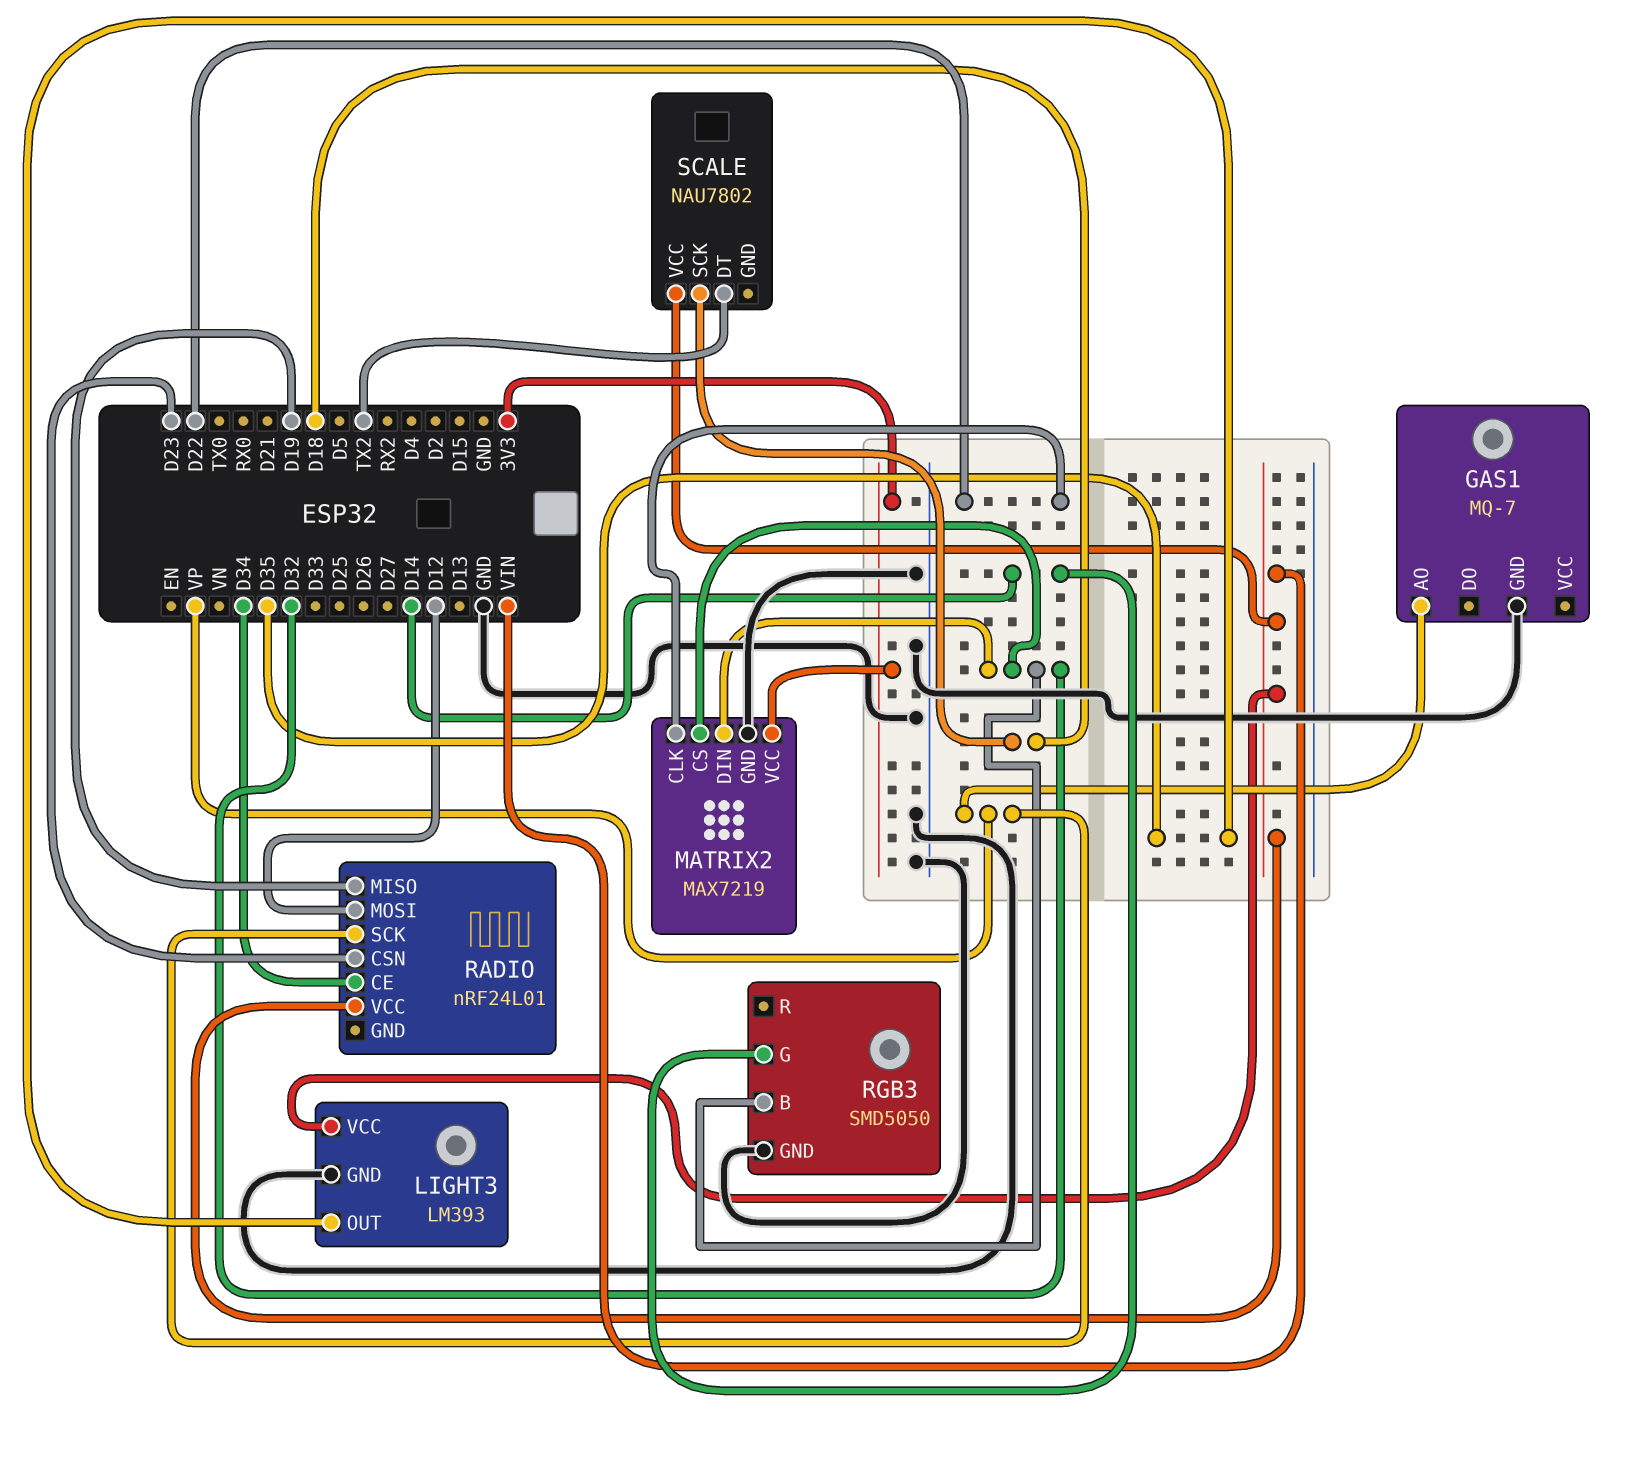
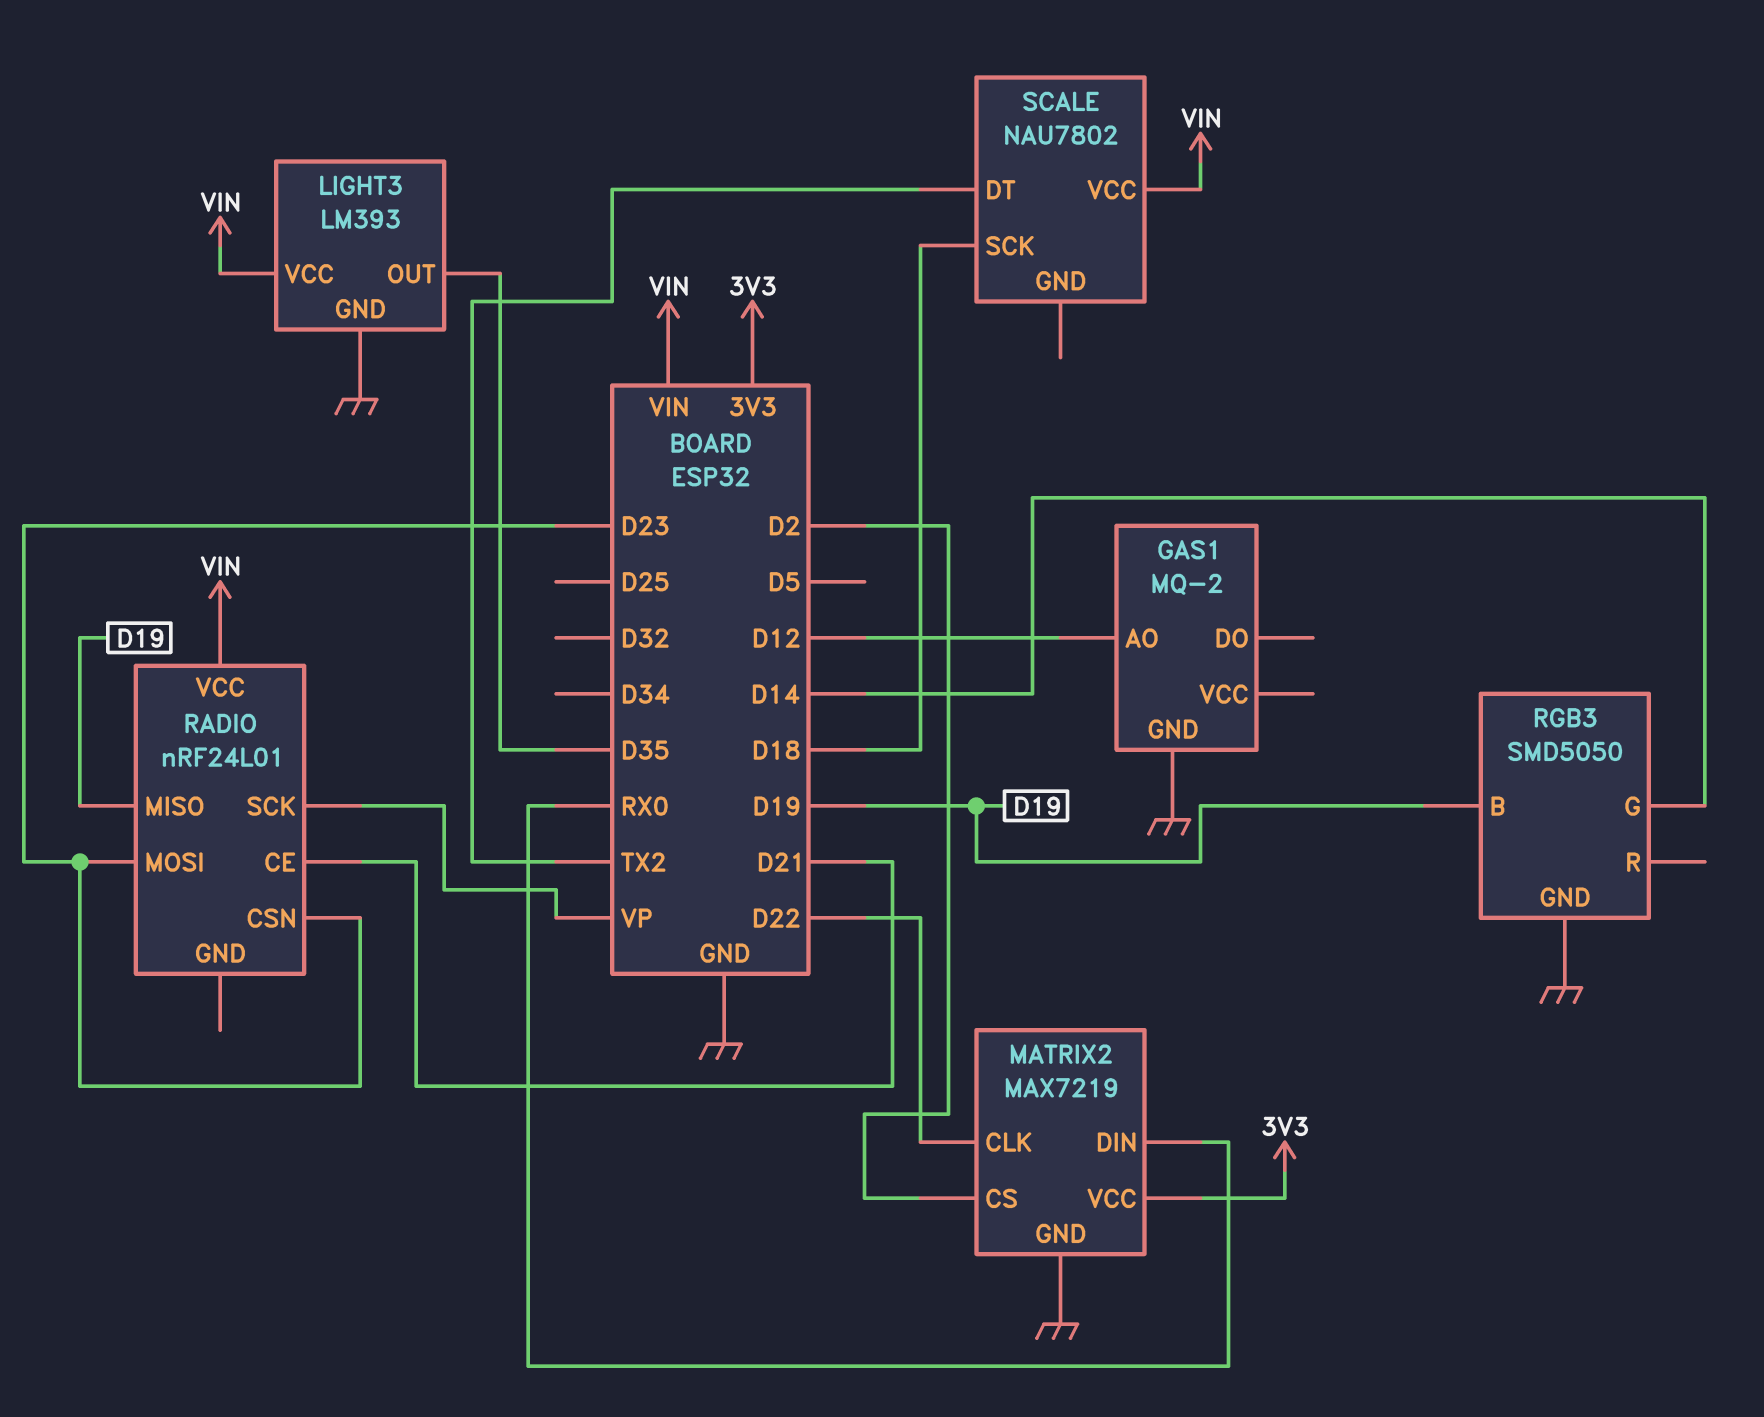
GAS1: MQ-7 -> MQ-2
GAS1 pin AO: VP -> D12
MATRIX2 pin CS: D32 -> D2
MATRIX2 pin DIN: D32 -> RX0
RADIO pin CE: D34 -> D21
RADIO pin MOSI: D12 -> D23
RGB3 pin B: D32 -> D19

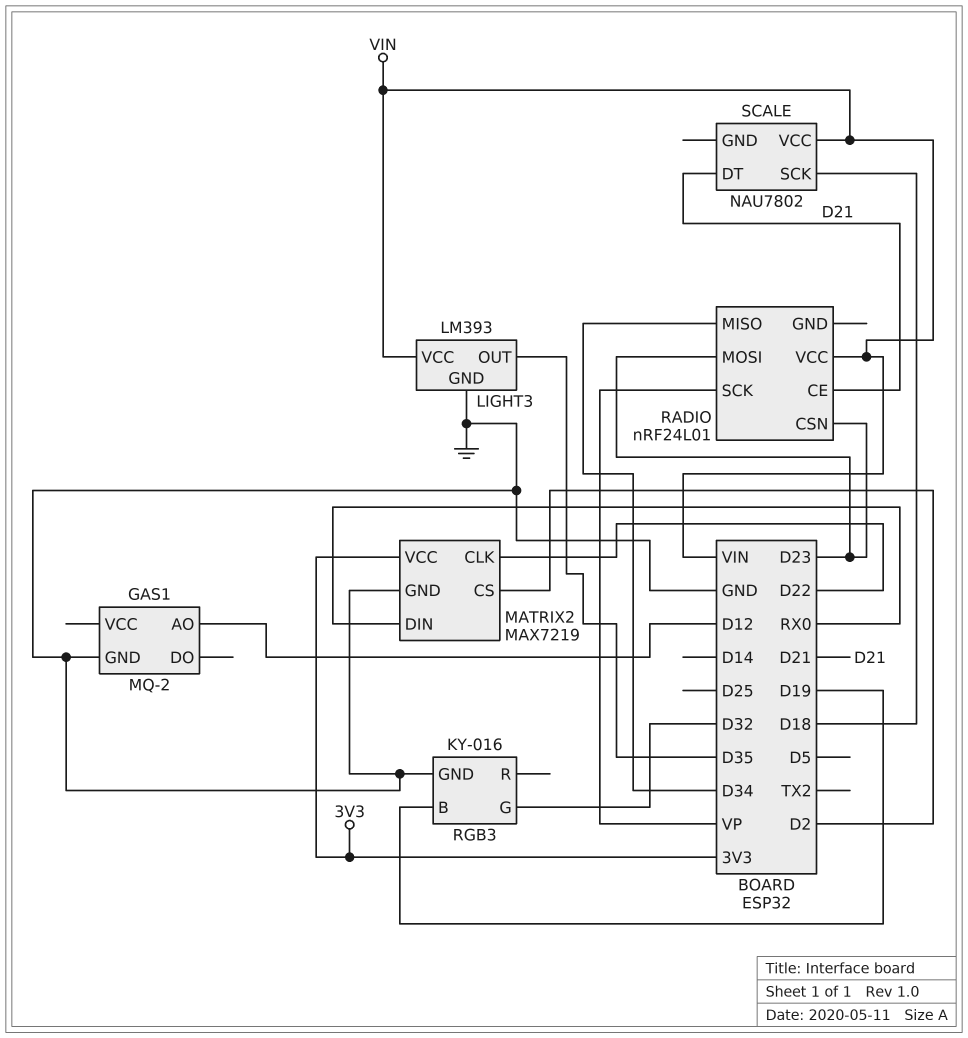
RADIO pin MISO: D19 -> D34
RGB3: SMD5050 -> KY-016
RGB3 pin G: D14 -> D32
SCALE pin DT: TX2 -> D21

